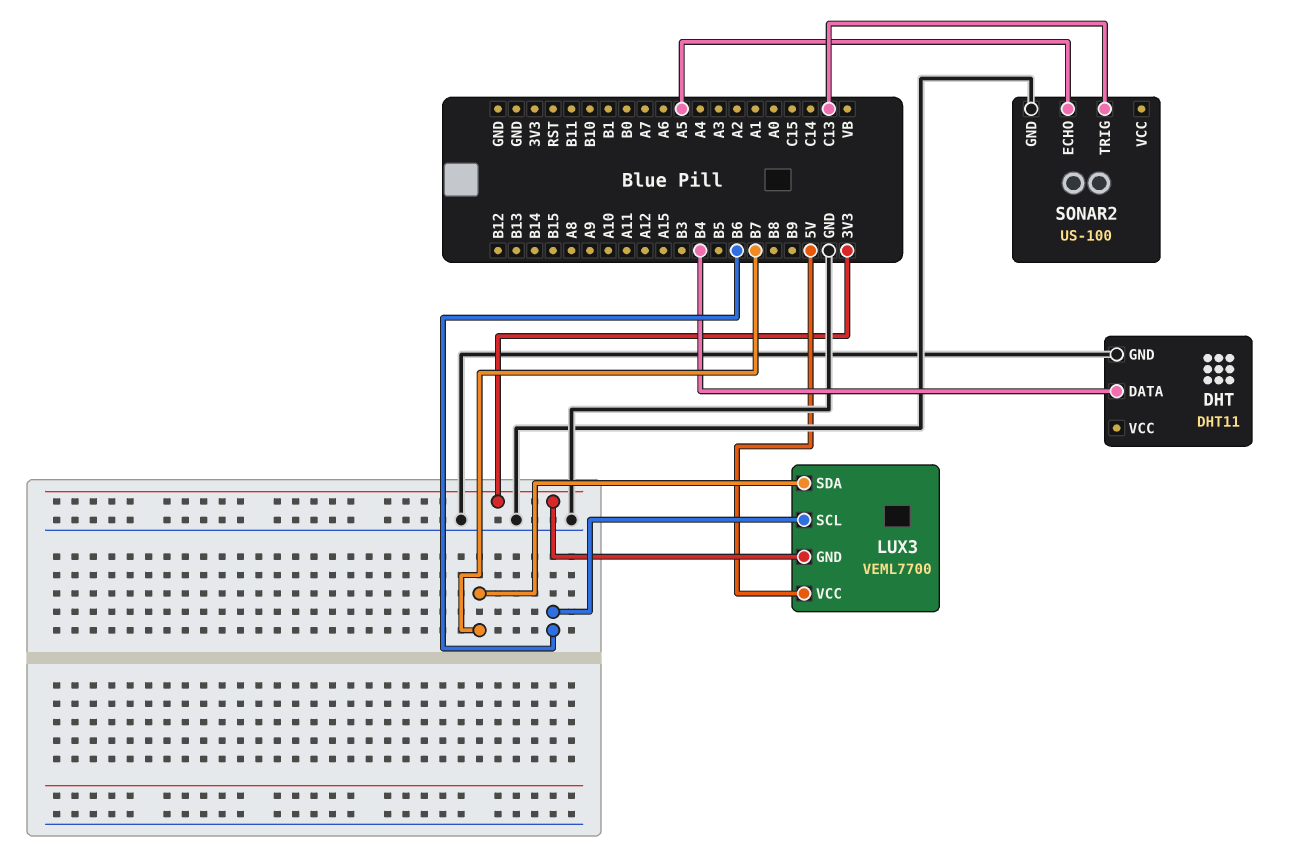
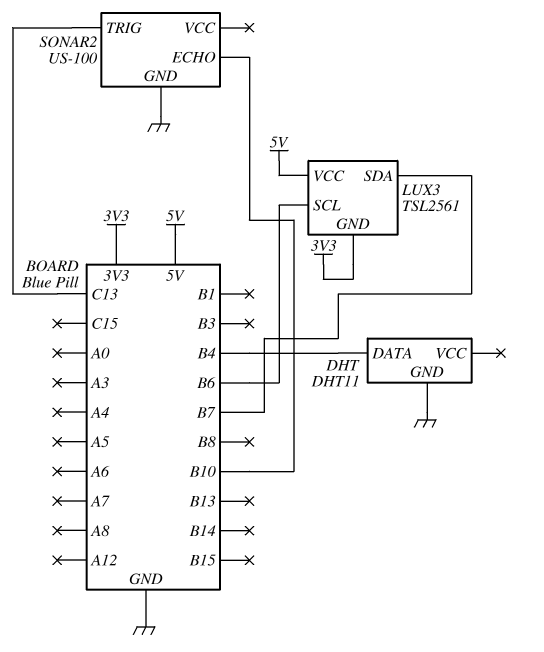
LUX3: VEML7700 -> TSL2561
SONAR2 pin ECHO: A5 -> B10

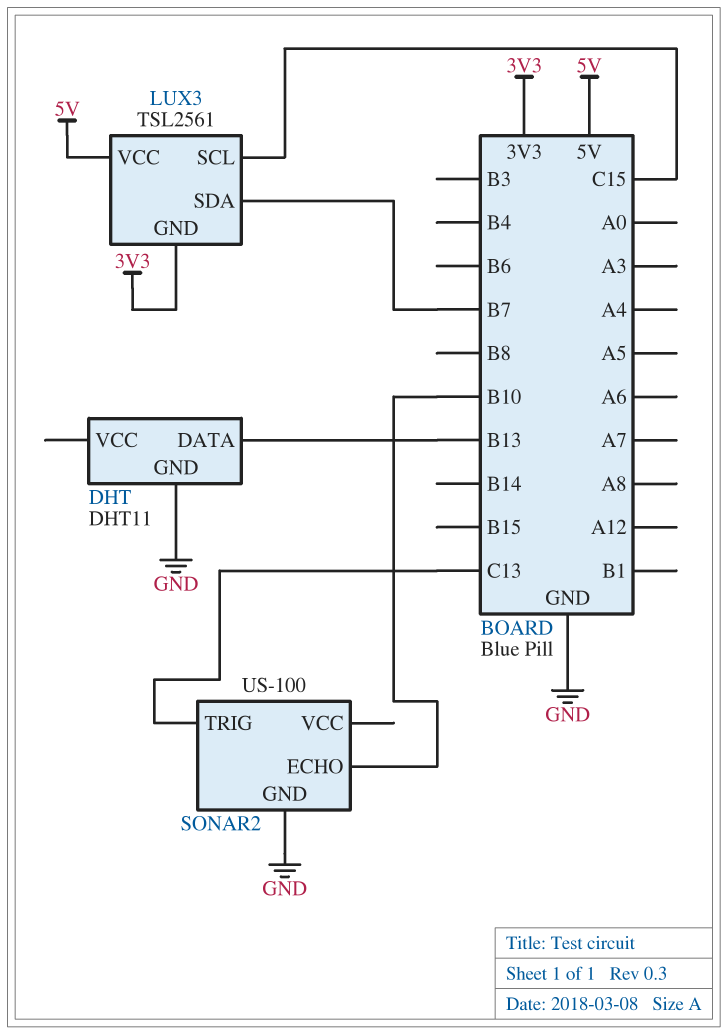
DHT pin DATA: B4 -> B13
LUX3 pin SCL: B6 -> C15

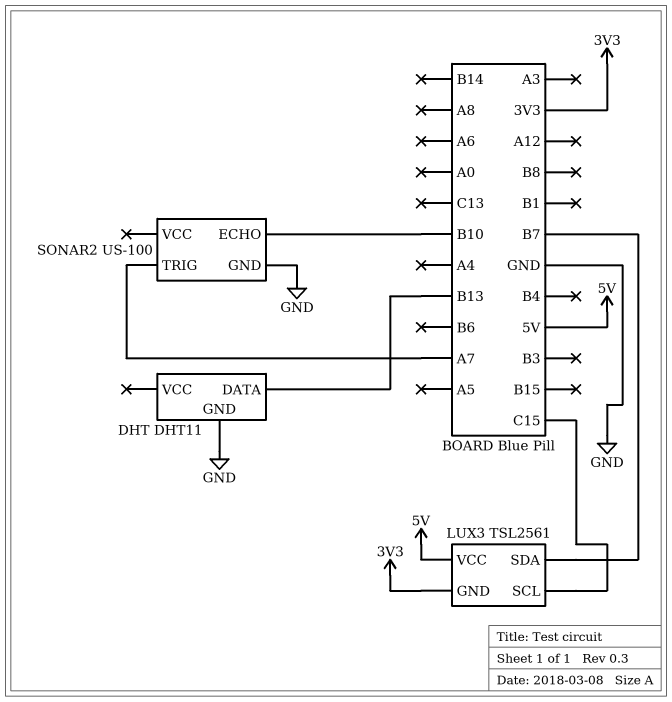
SONAR2 pin TRIG: C13 -> A7

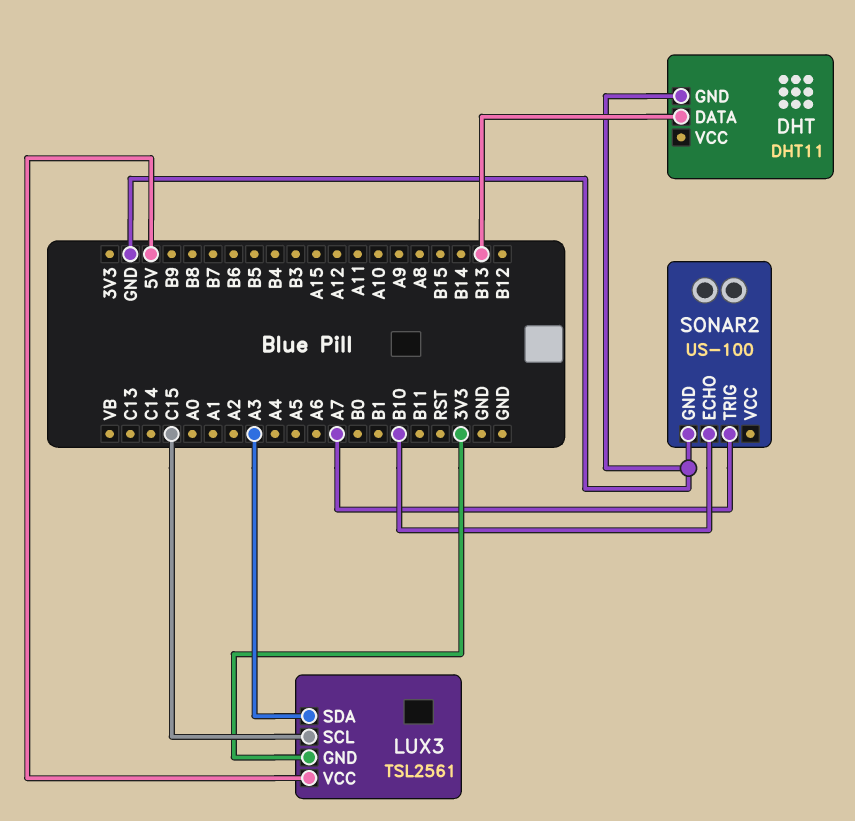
LUX3 pin SDA: B7 -> A3

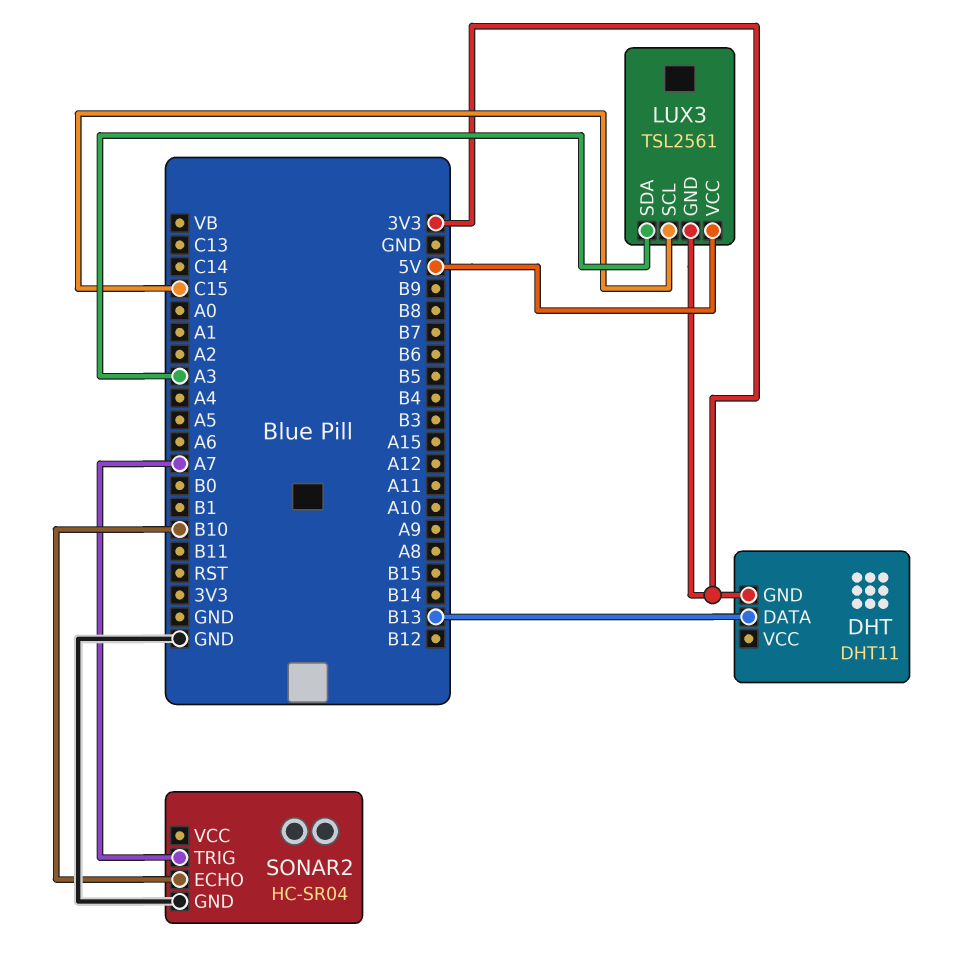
DHT pin GND: GND -> 3V3
SONAR2: US-100 -> HC-SR04

